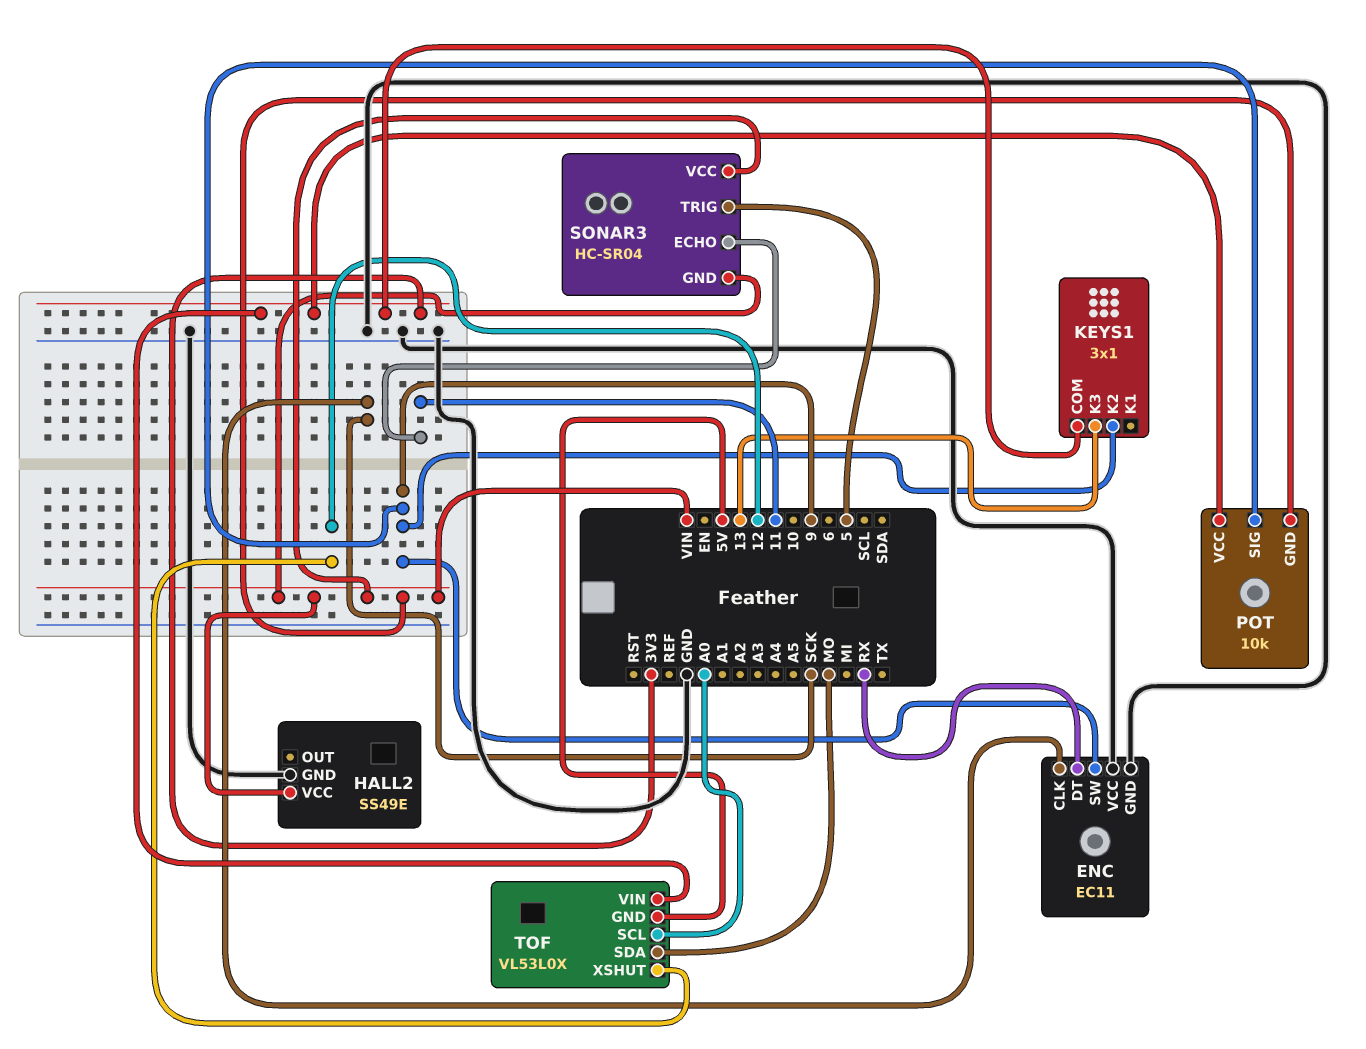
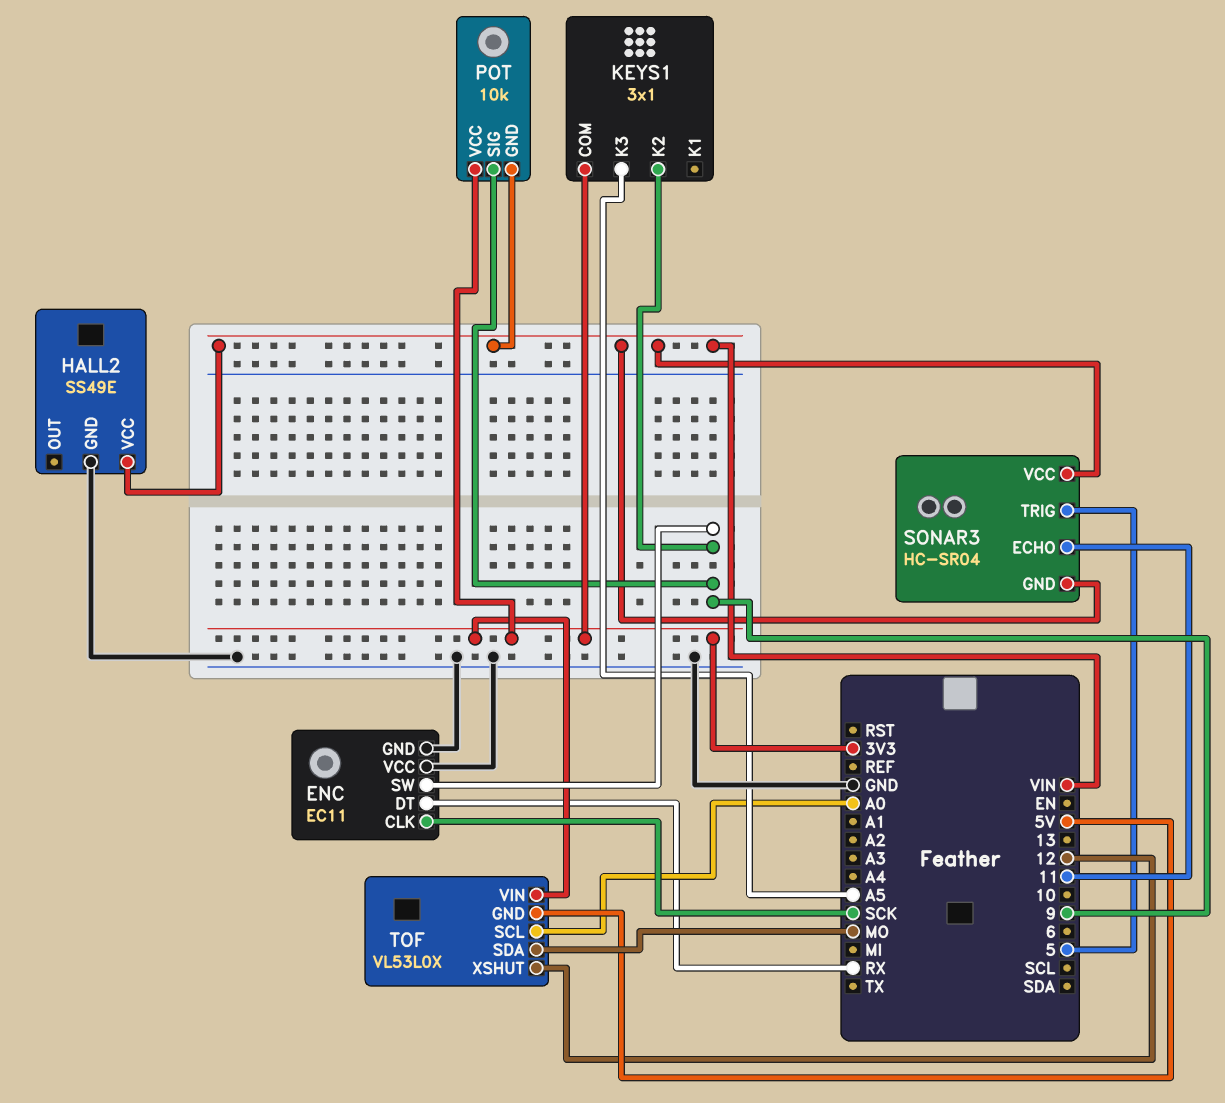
KEYS1 pin K3: 13 -> A5

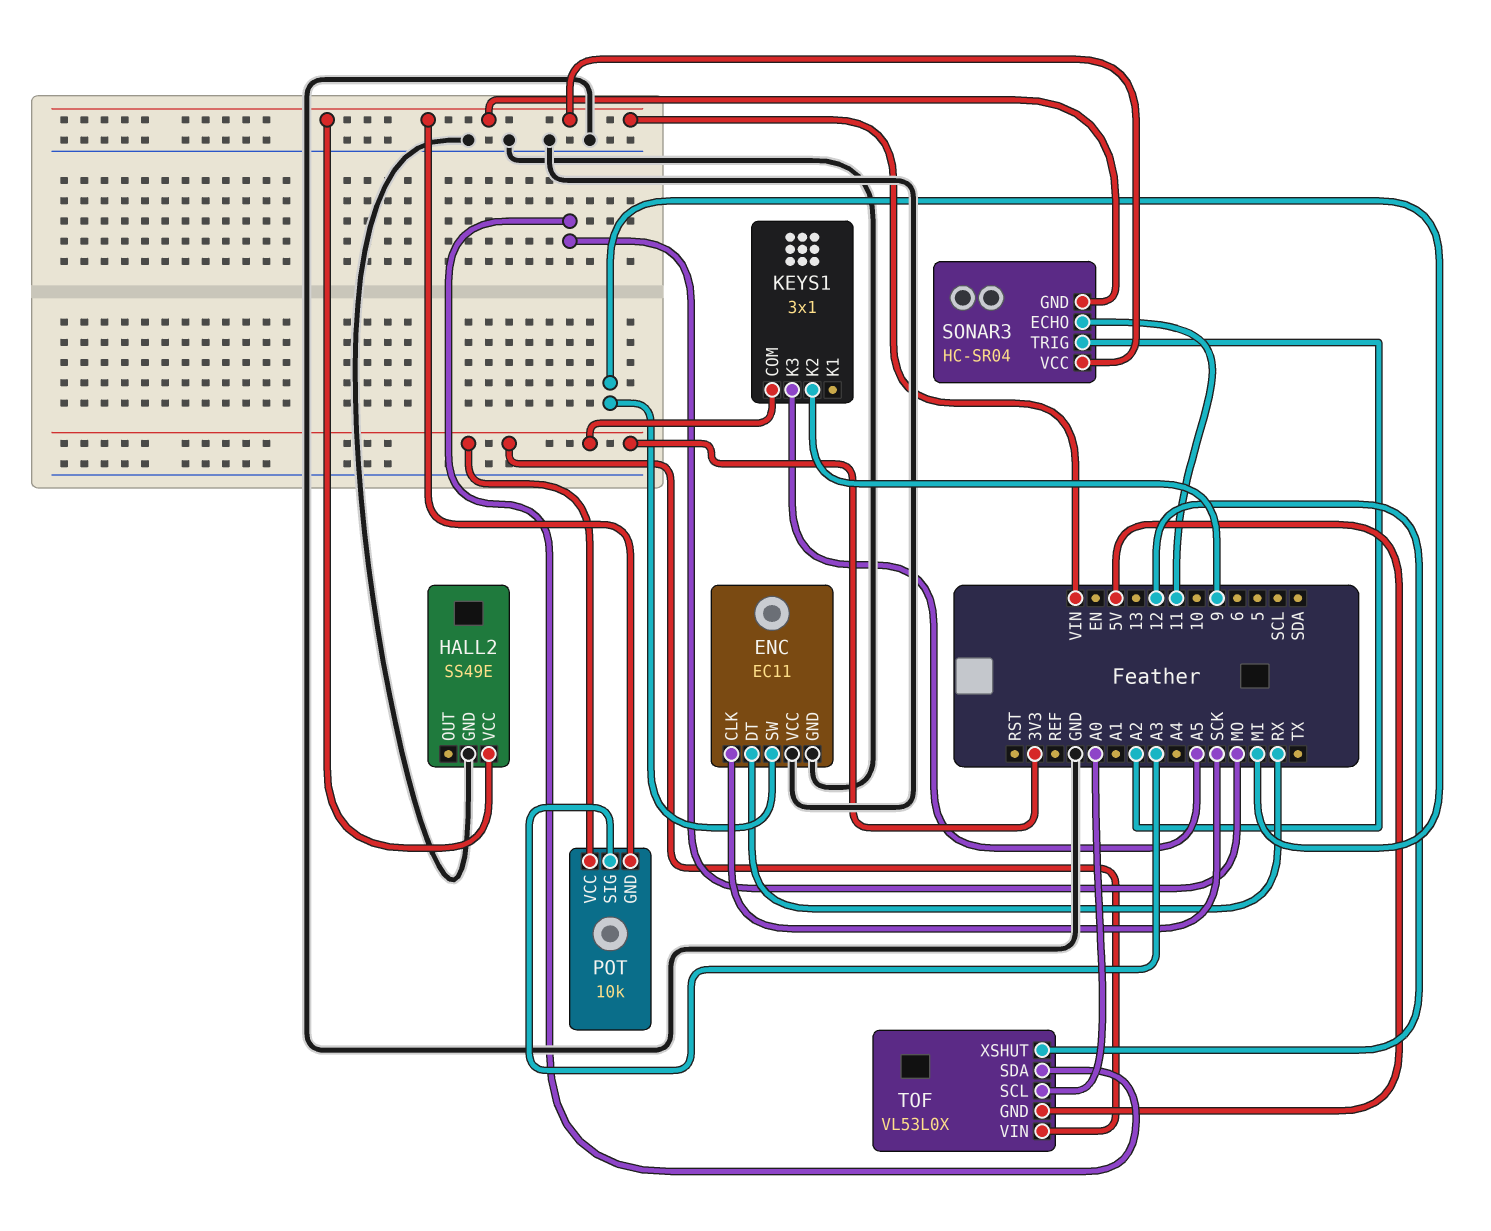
ENC pin SW: 9 -> MI
POT pin SIG: 9 -> A3
SONAR3 pin TRIG: 5 -> A2

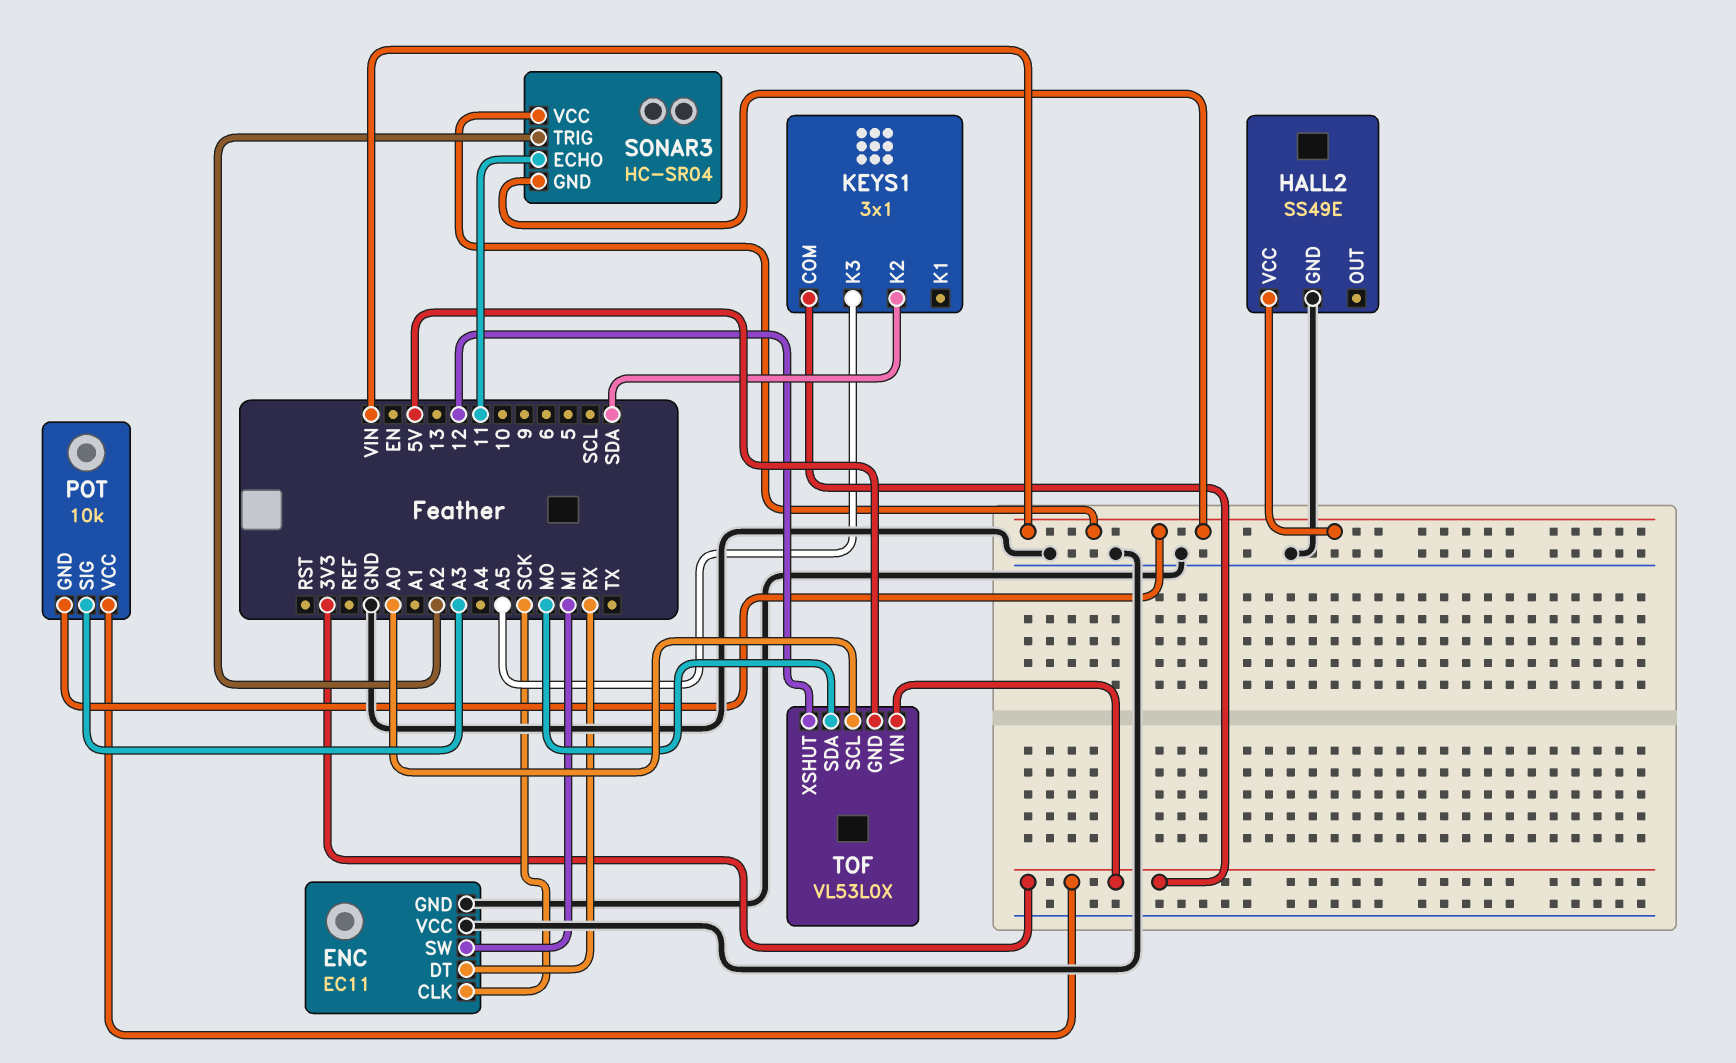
KEYS1 pin K2: 9 -> SDA

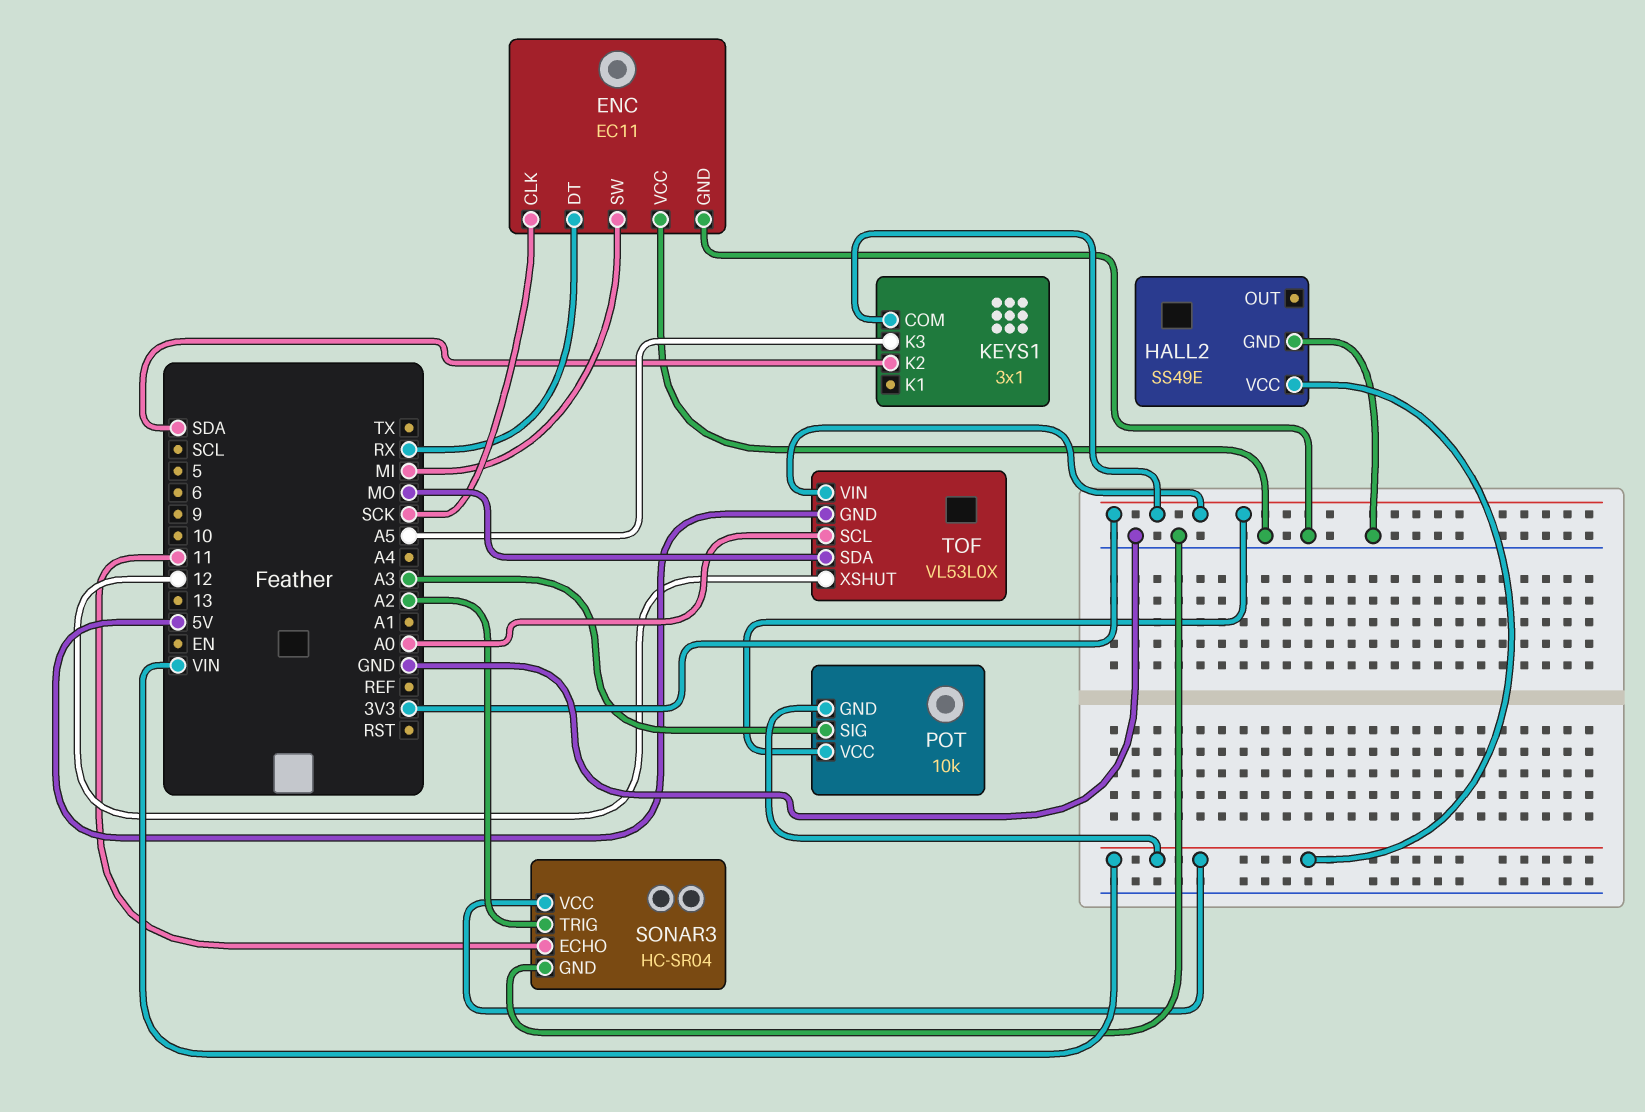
SONAR3 pin GND: VIN -> GND

